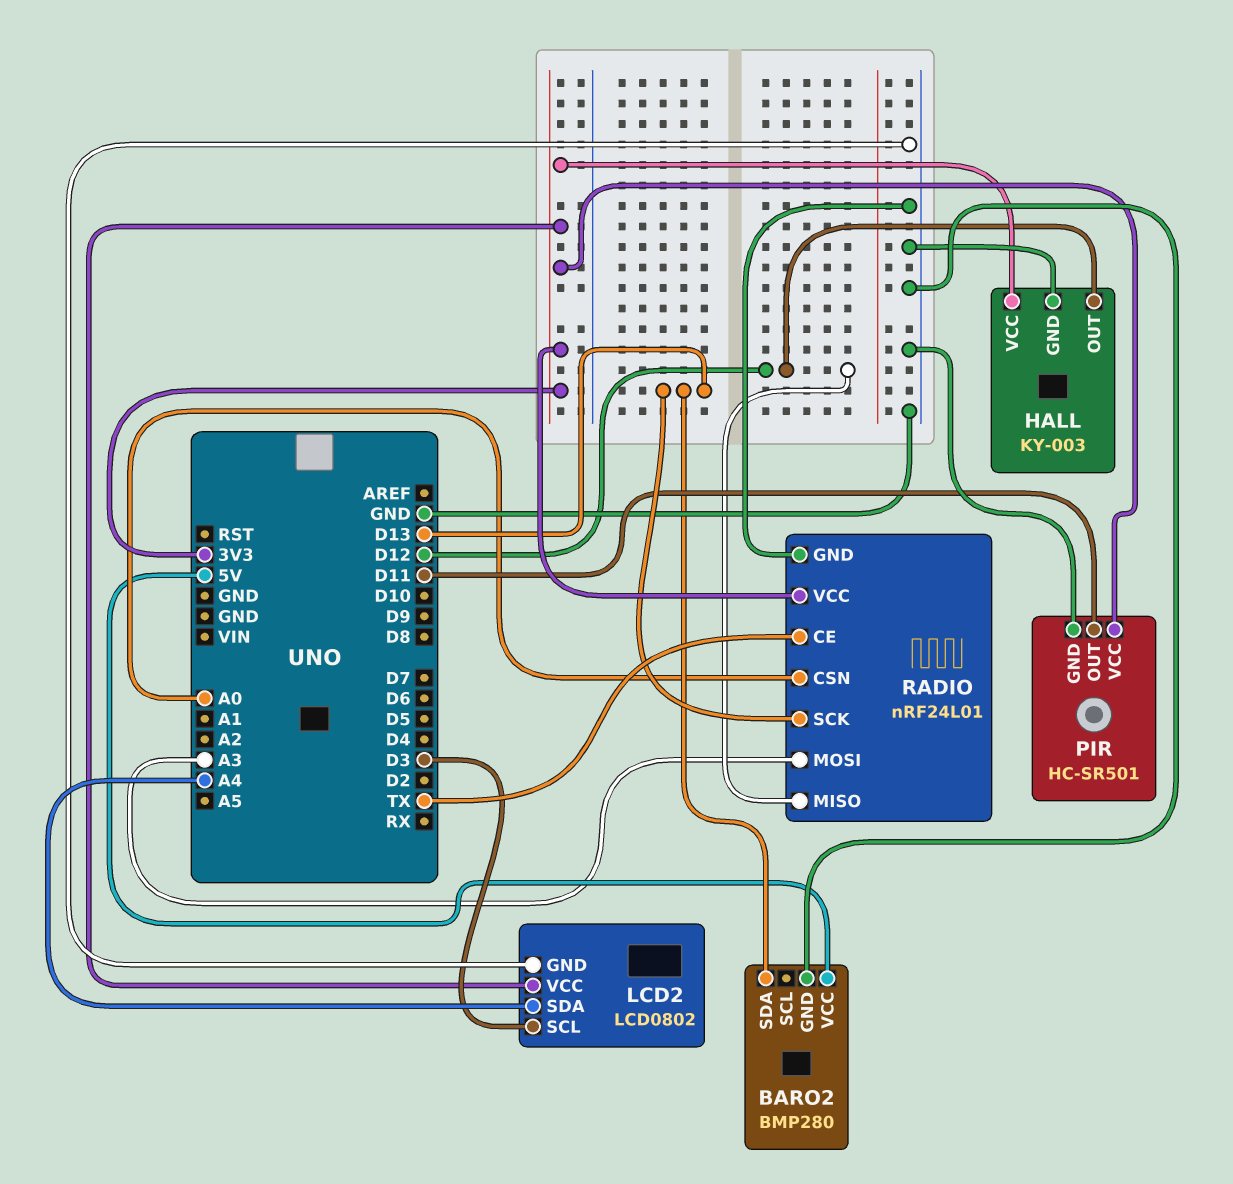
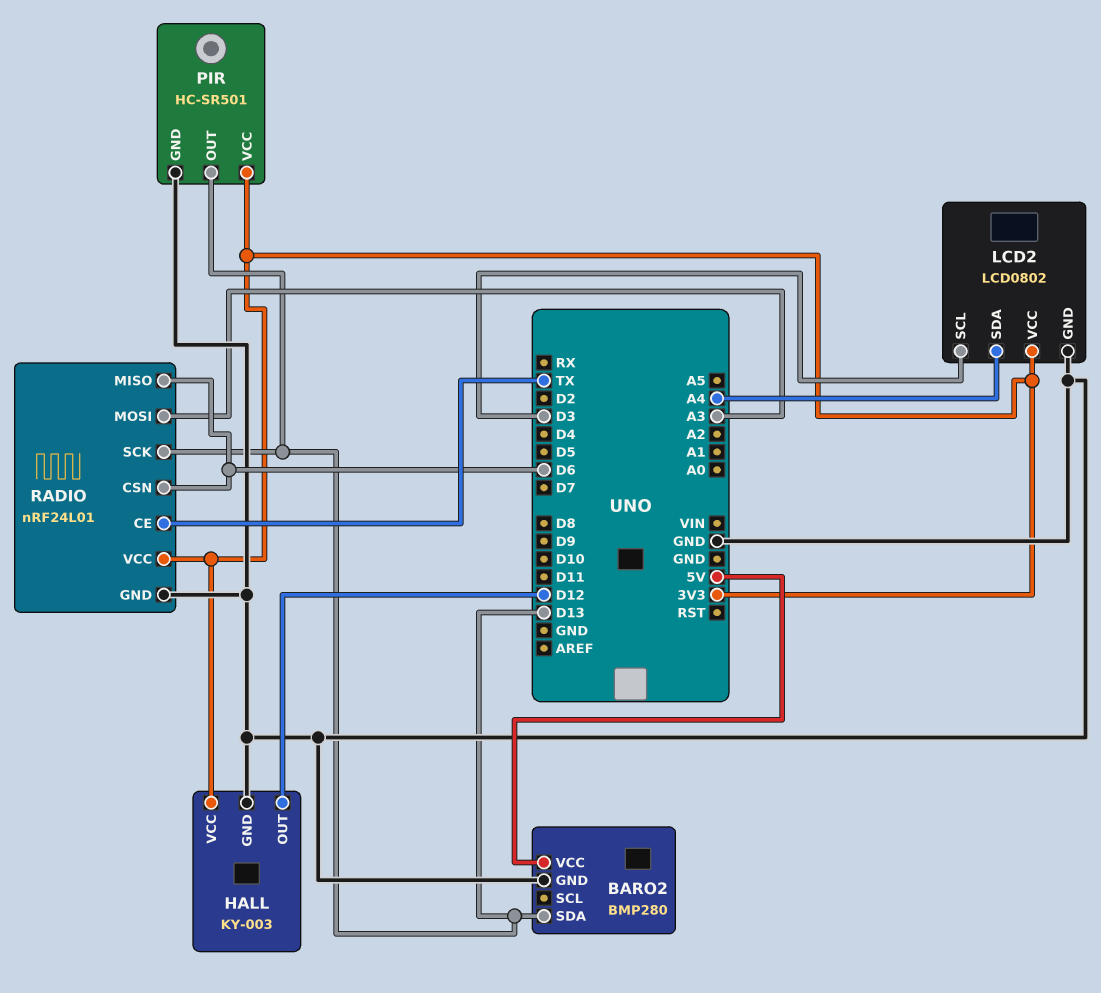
PIR pin OUT: D11 -> D13
RADIO pin CSN: A0 -> D6
RADIO pin MISO: D12 -> D6

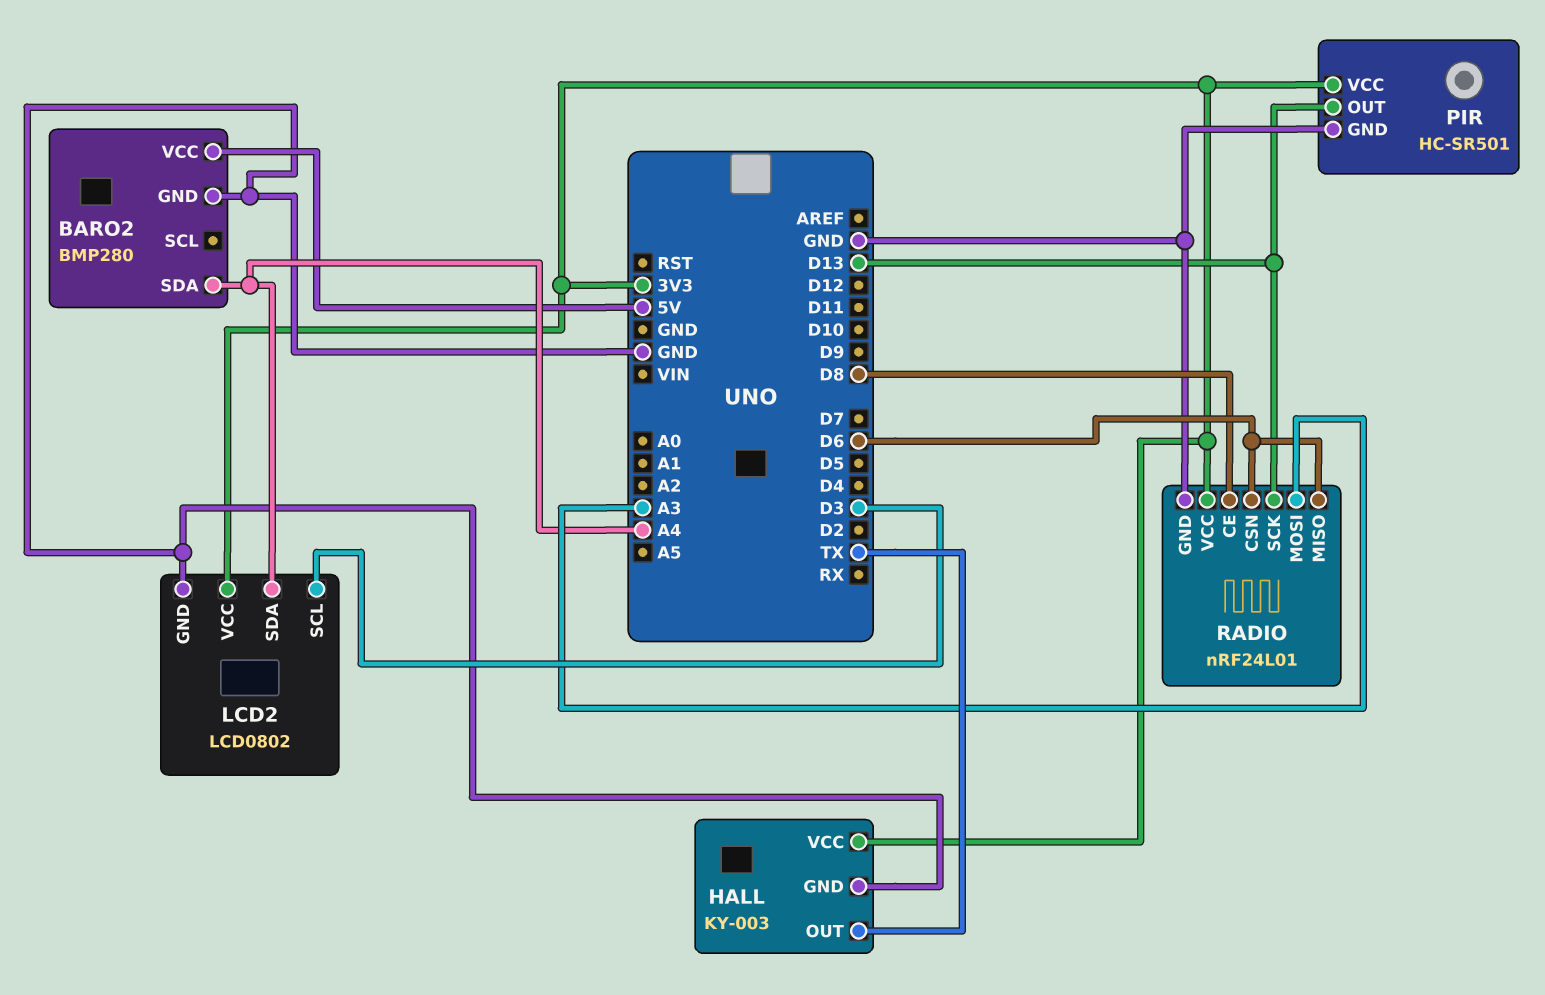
BARO2 pin SDA: D13 -> A4
HALL pin OUT: D12 -> TX
RADIO pin CE: TX -> D8

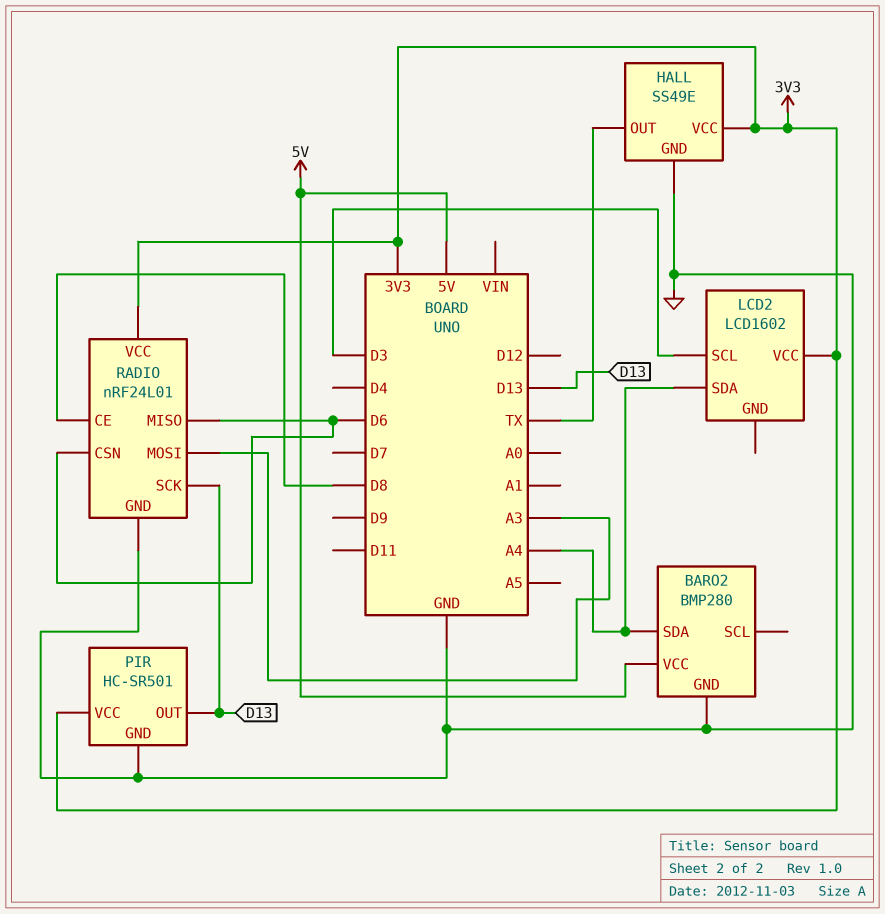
HALL: KY-003 -> SS49E
LCD2: LCD0802 -> LCD1602
LCD2 pin GND: GND -> none

